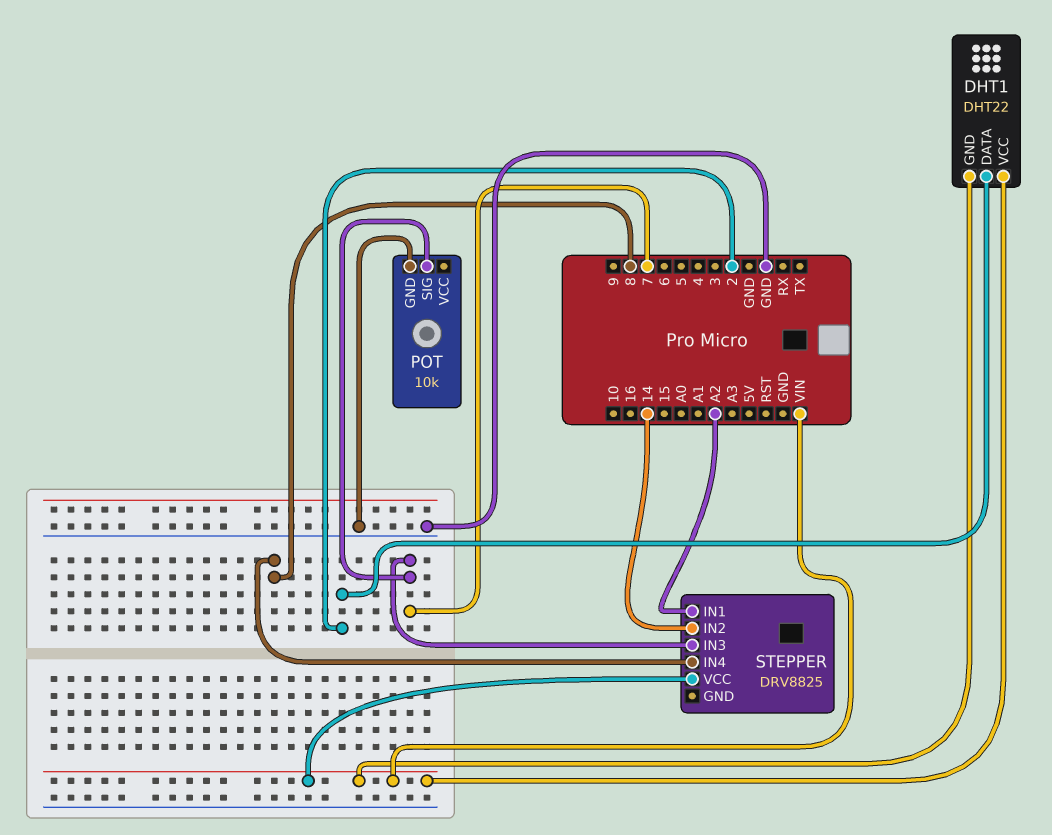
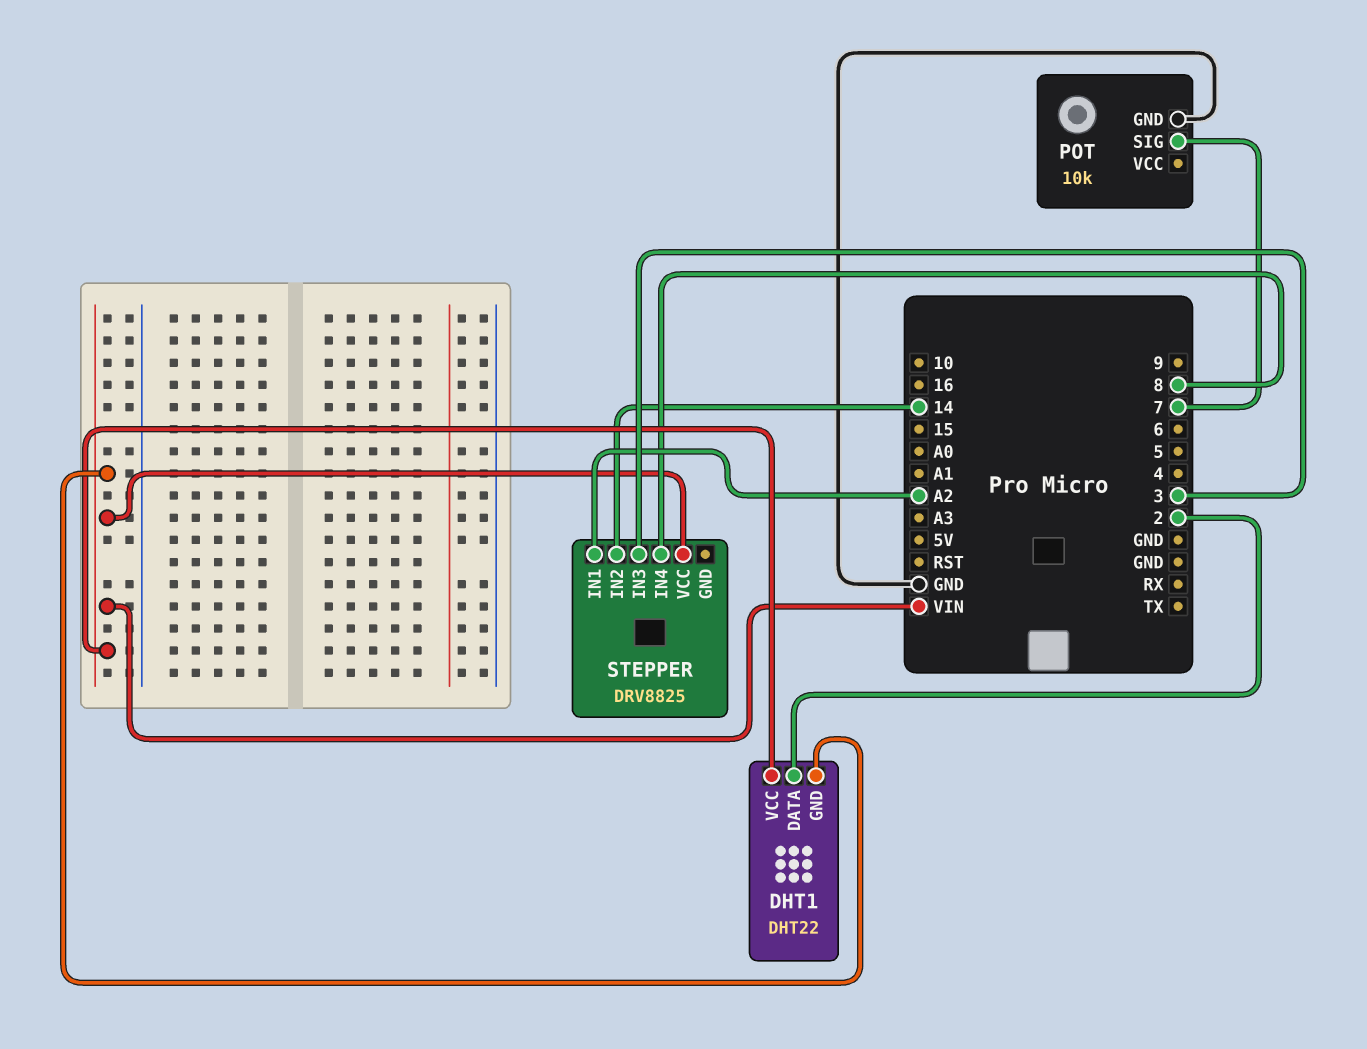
STEPPER pin IN3: 7 -> 3

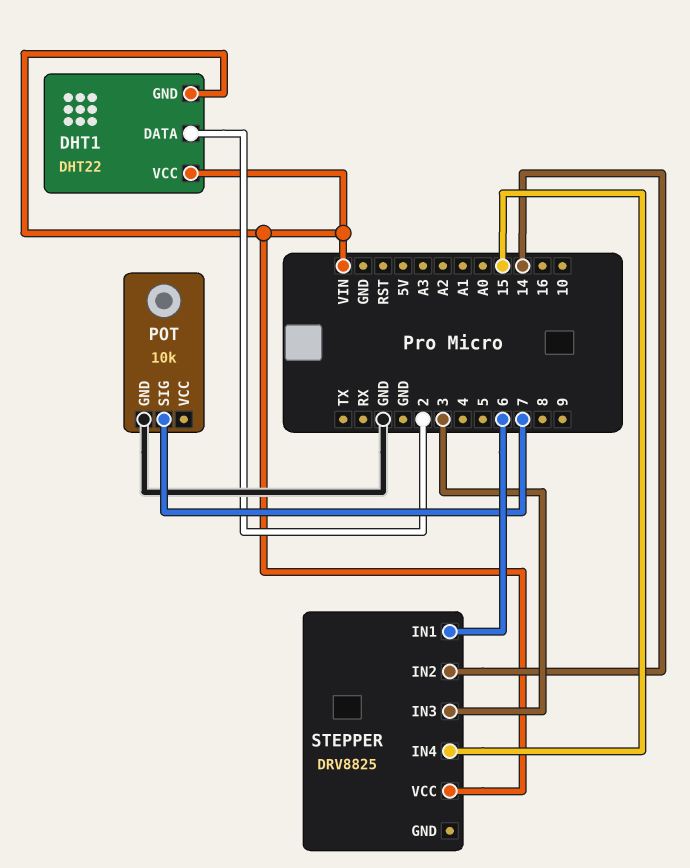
STEPPER pin IN1: A2 -> 6
STEPPER pin IN4: 8 -> 15

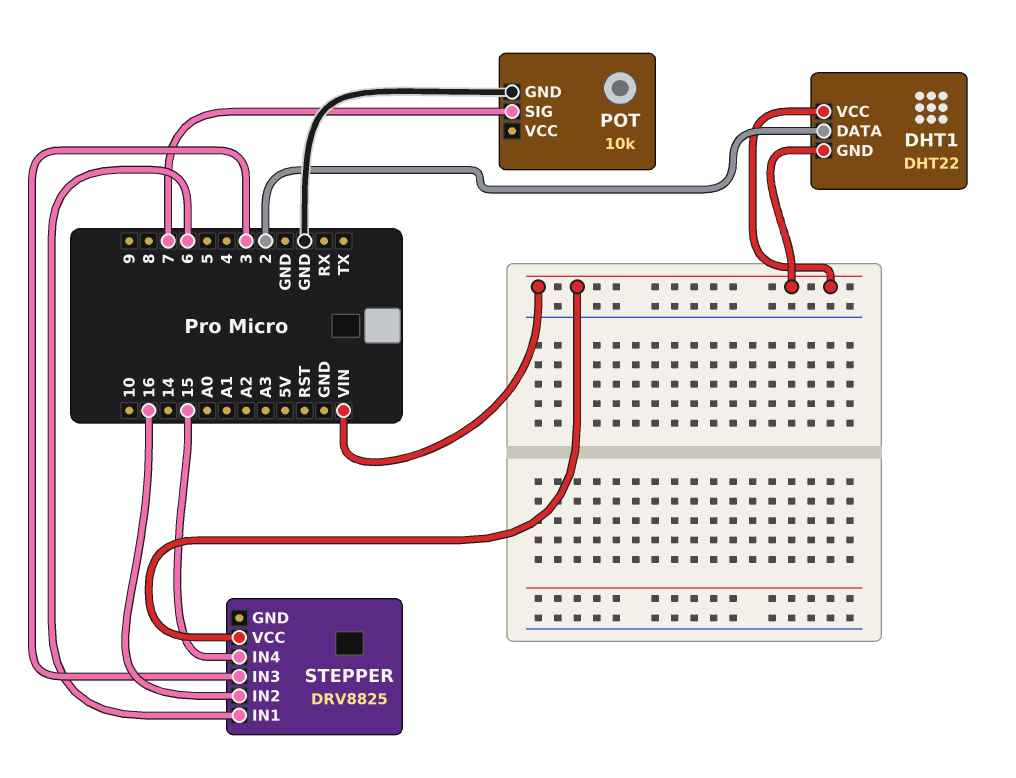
STEPPER pin IN2: 14 -> 16

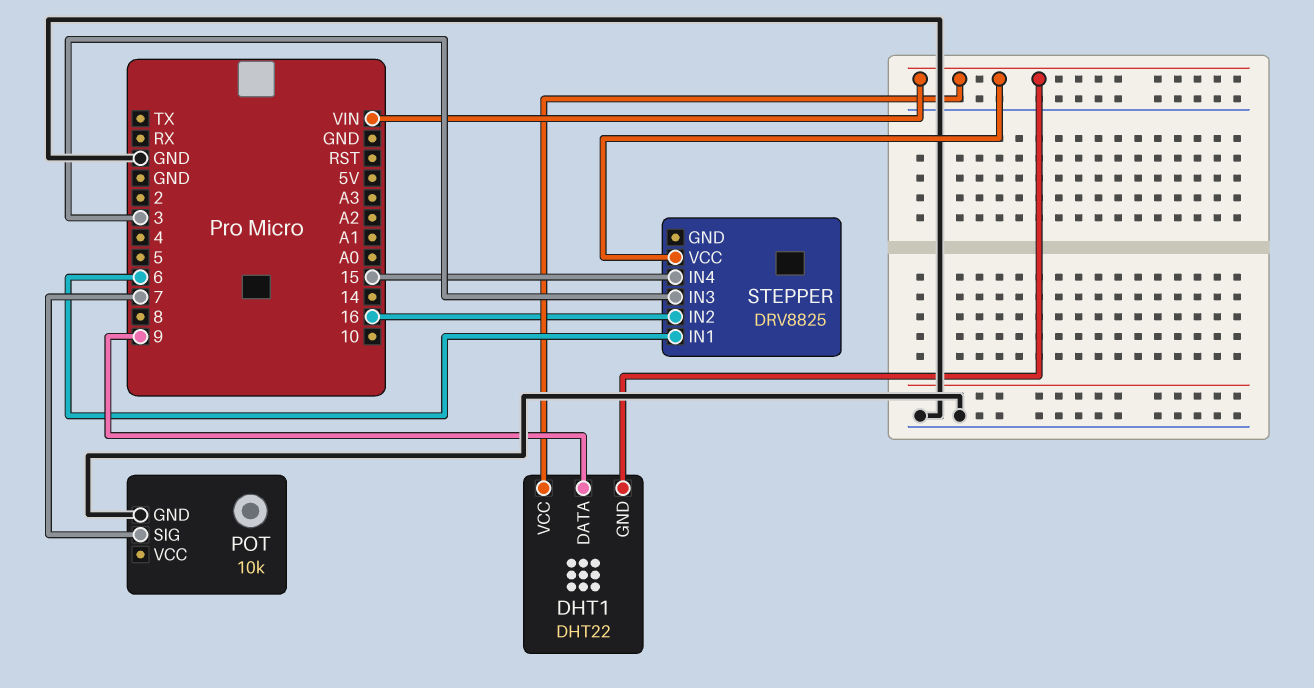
DHT1 pin DATA: 2 -> 9

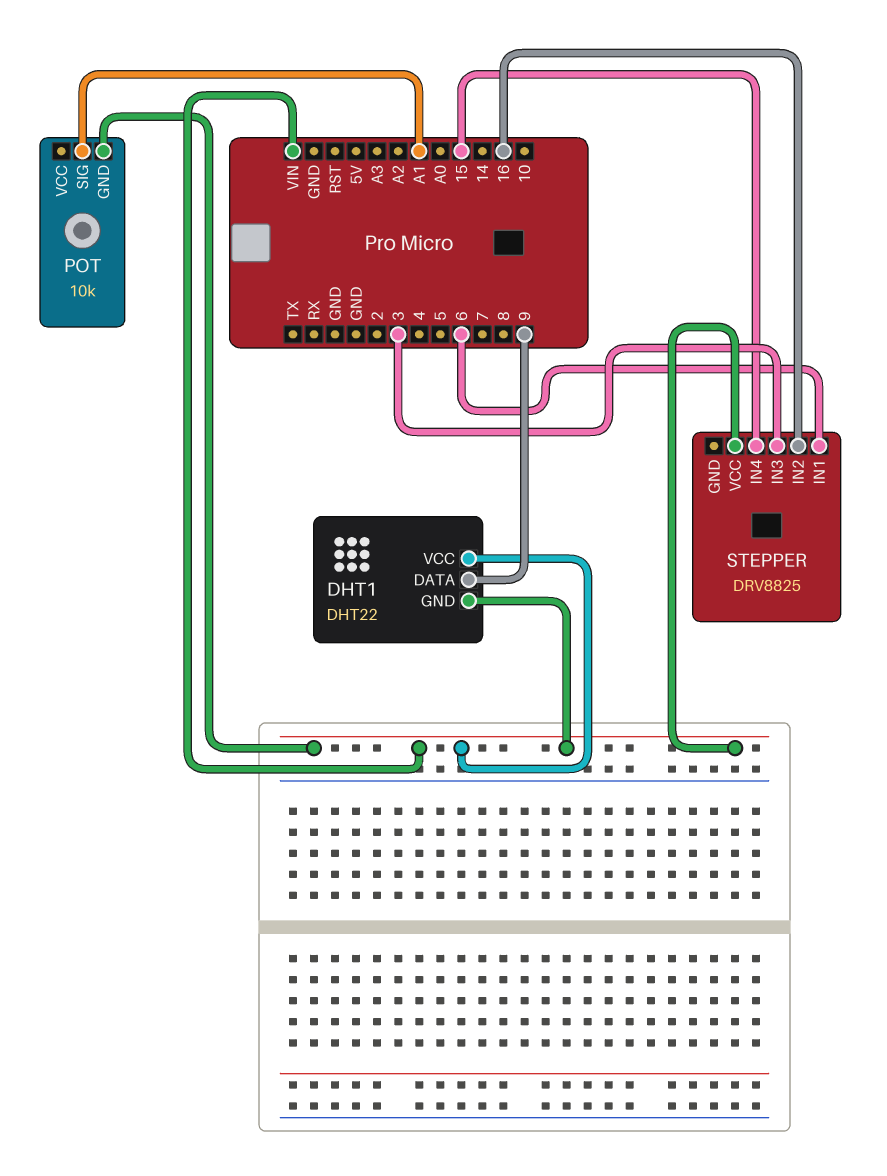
POT pin GND: GND -> VIN
POT pin SIG: 7 -> A1

